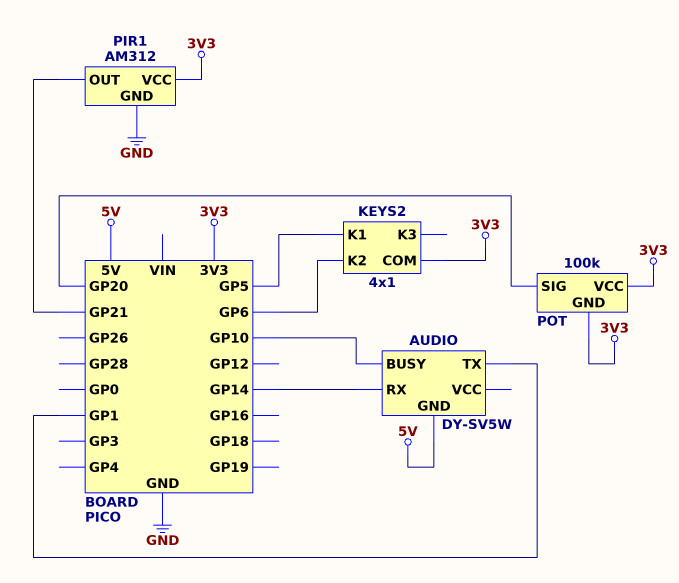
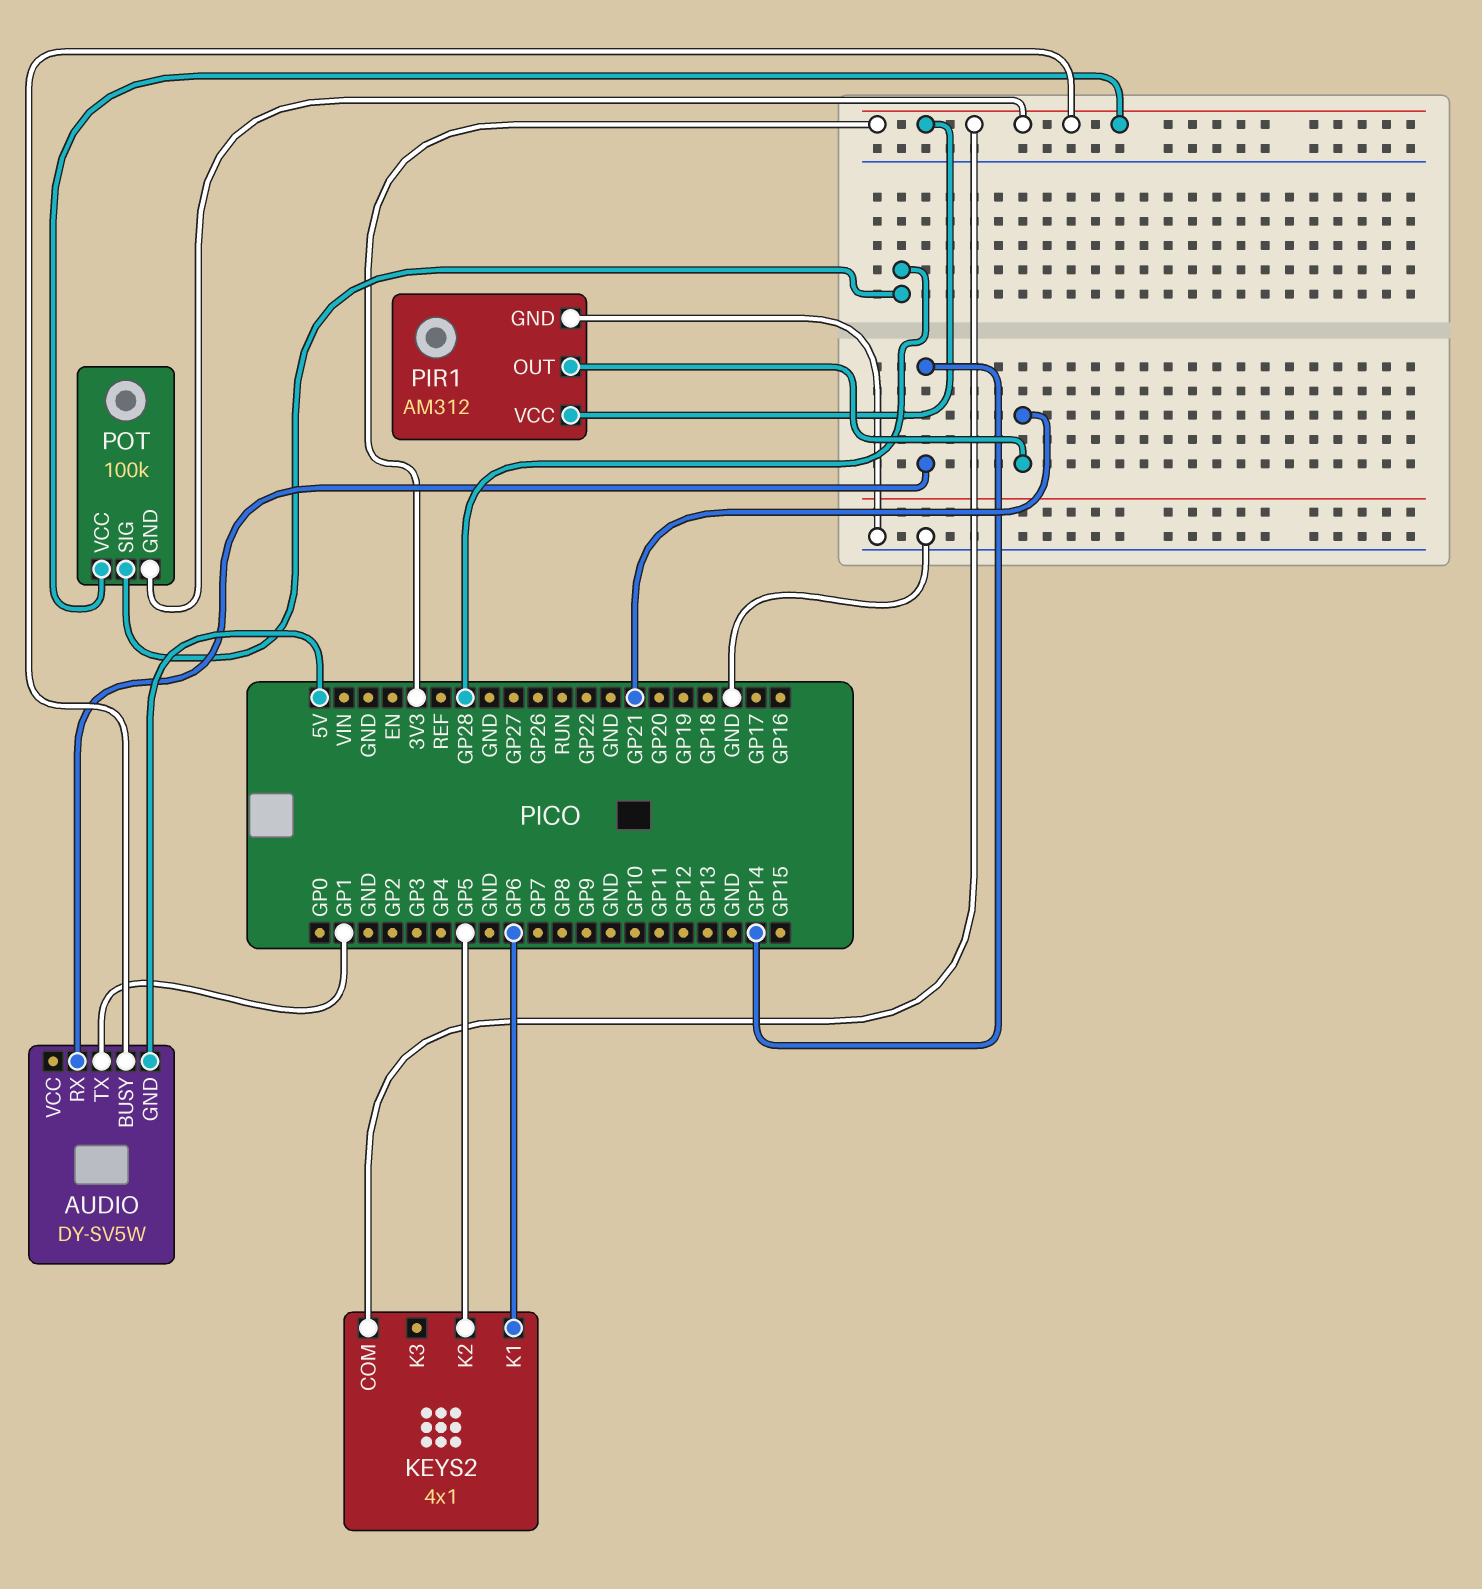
AUDIO pin BUSY: GP10 -> 3V3
KEYS2 pin K1: GP5 -> GP6
KEYS2 pin K2: GP6 -> GP5
POT pin SIG: GP20 -> GP28

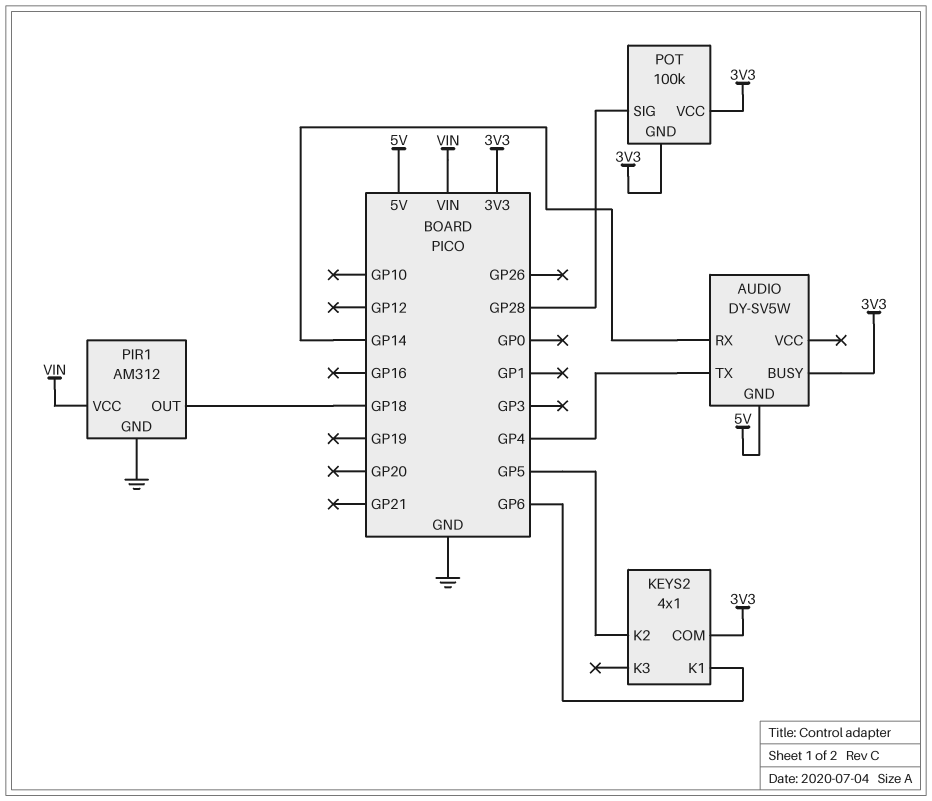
AUDIO pin TX: GP1 -> GP4
PIR1 pin OUT: GP21 -> GP18
PIR1 pin VCC: 3V3 -> VIN

